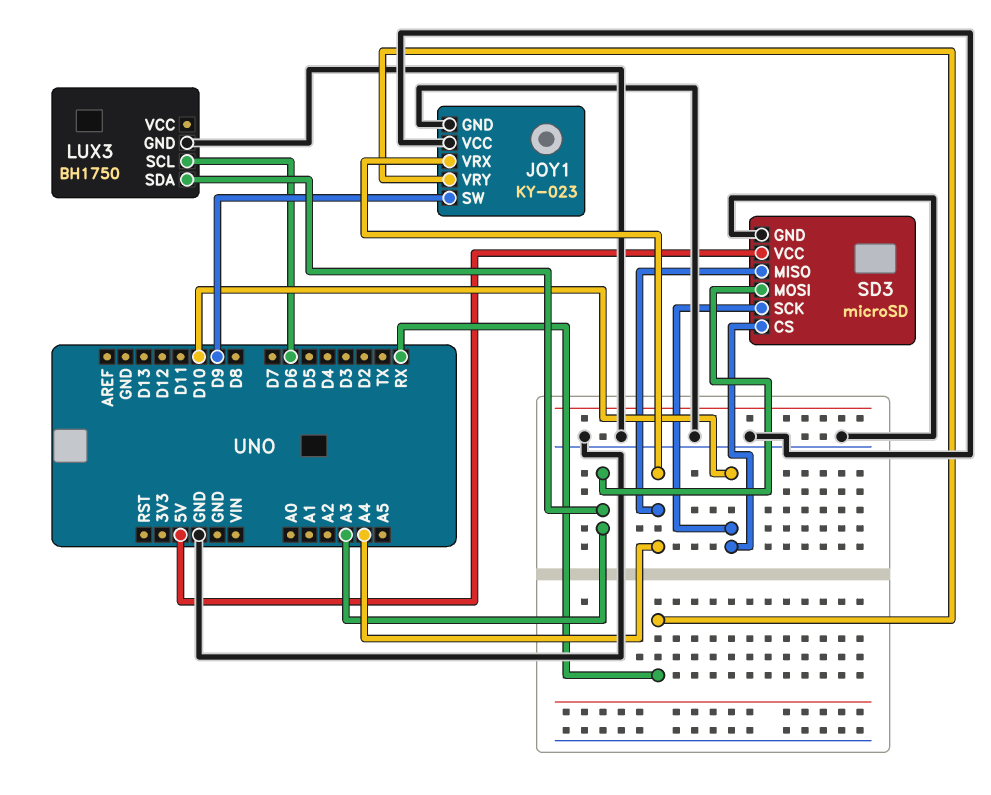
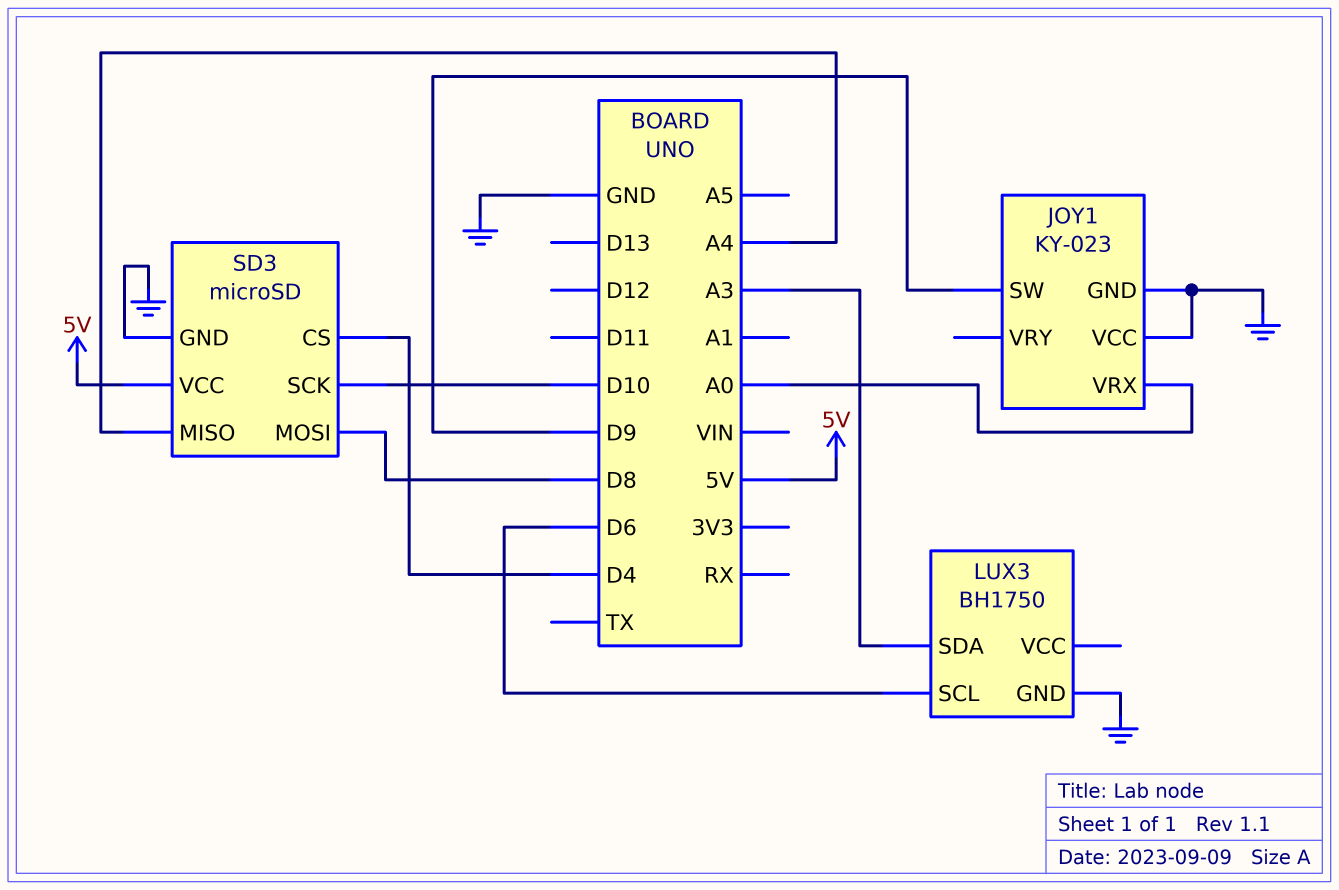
JOY1 pin VRX: A4 -> A0
JOY1 pin VRY: RX -> none
SD3 pin CS: D10 -> D4
SD3 pin MOSI: A3 -> D8

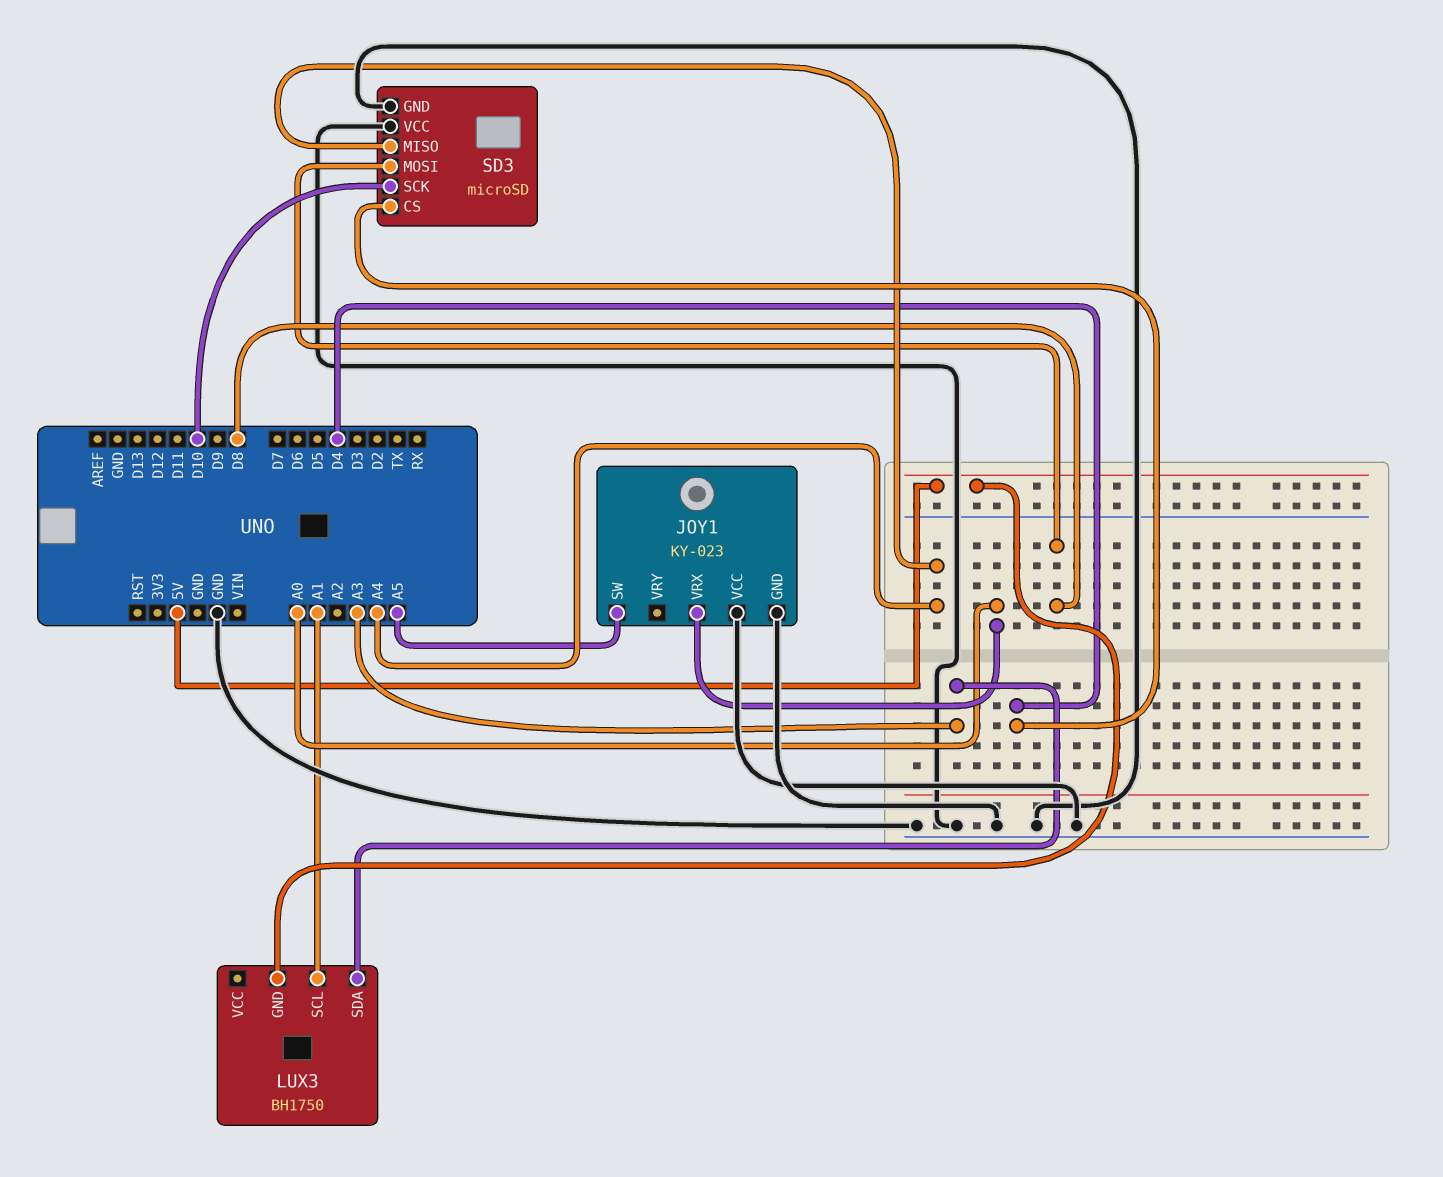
JOY1 pin SW: D9 -> A5
LUX3 pin GND: GND -> 5V
LUX3 pin SCL: D6 -> A1
SD3 pin VCC: 5V -> GND

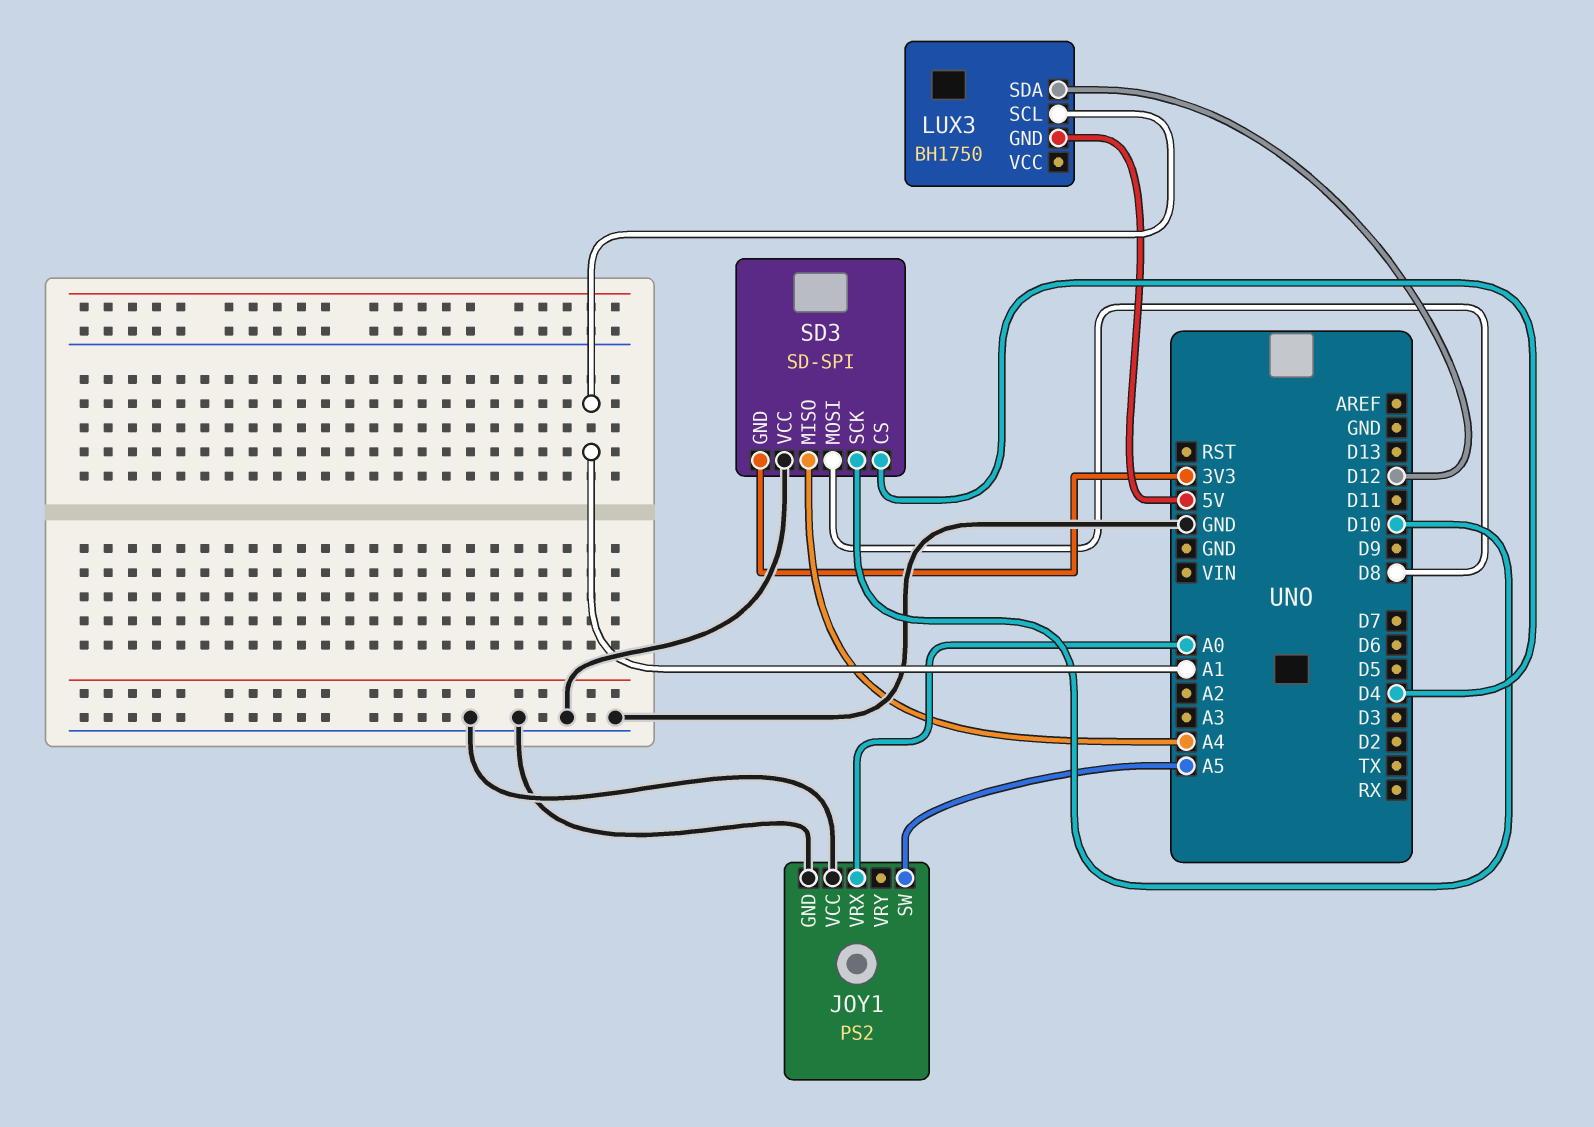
JOY1: KY-023 -> PS2
LUX3 pin SDA: A3 -> D12
SD3: microSD -> SD-SPI
SD3 pin GND: GND -> 3V3

